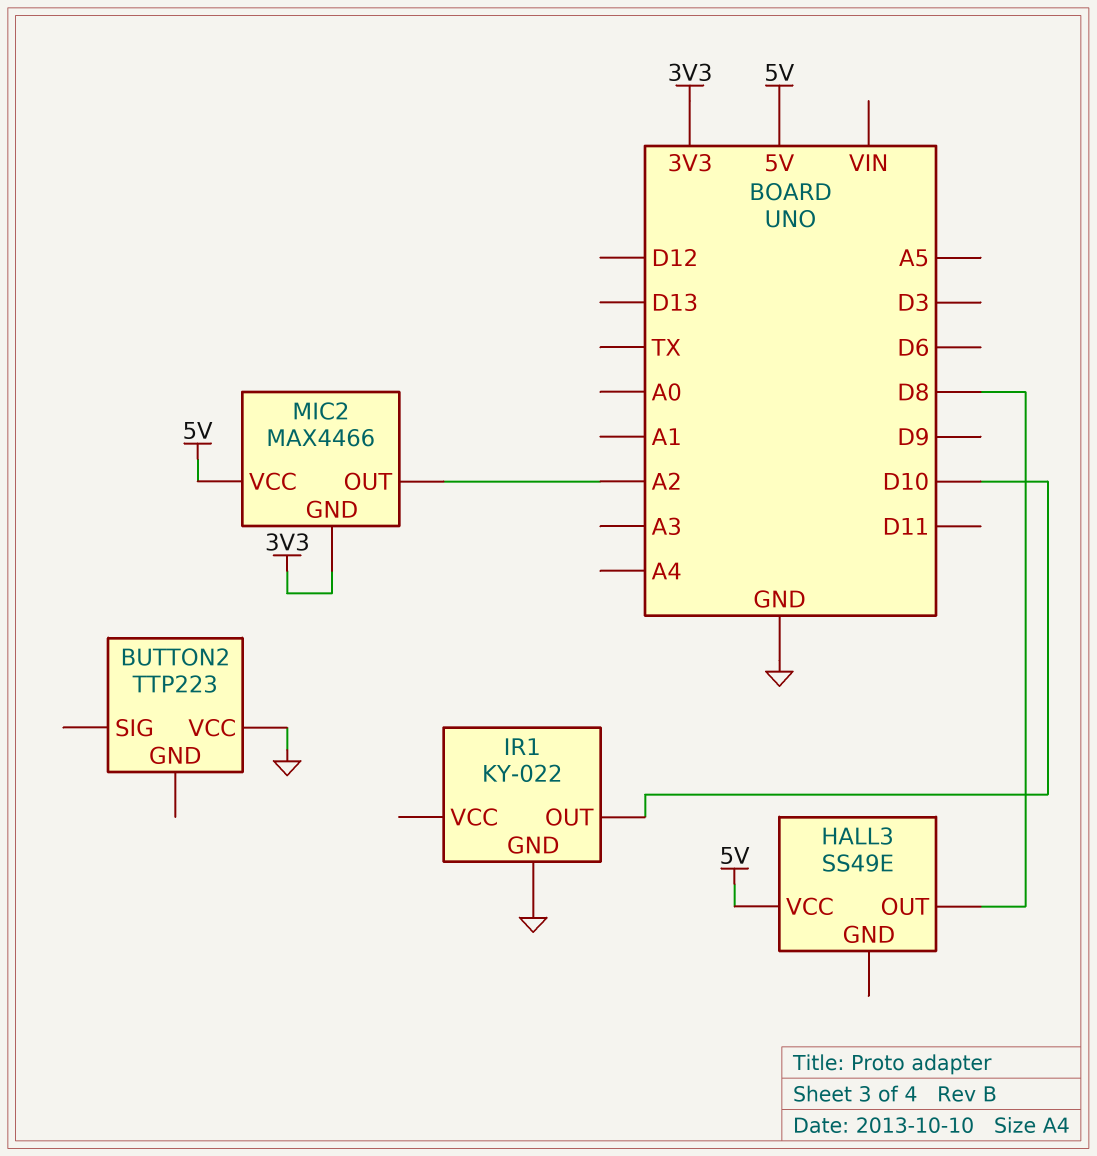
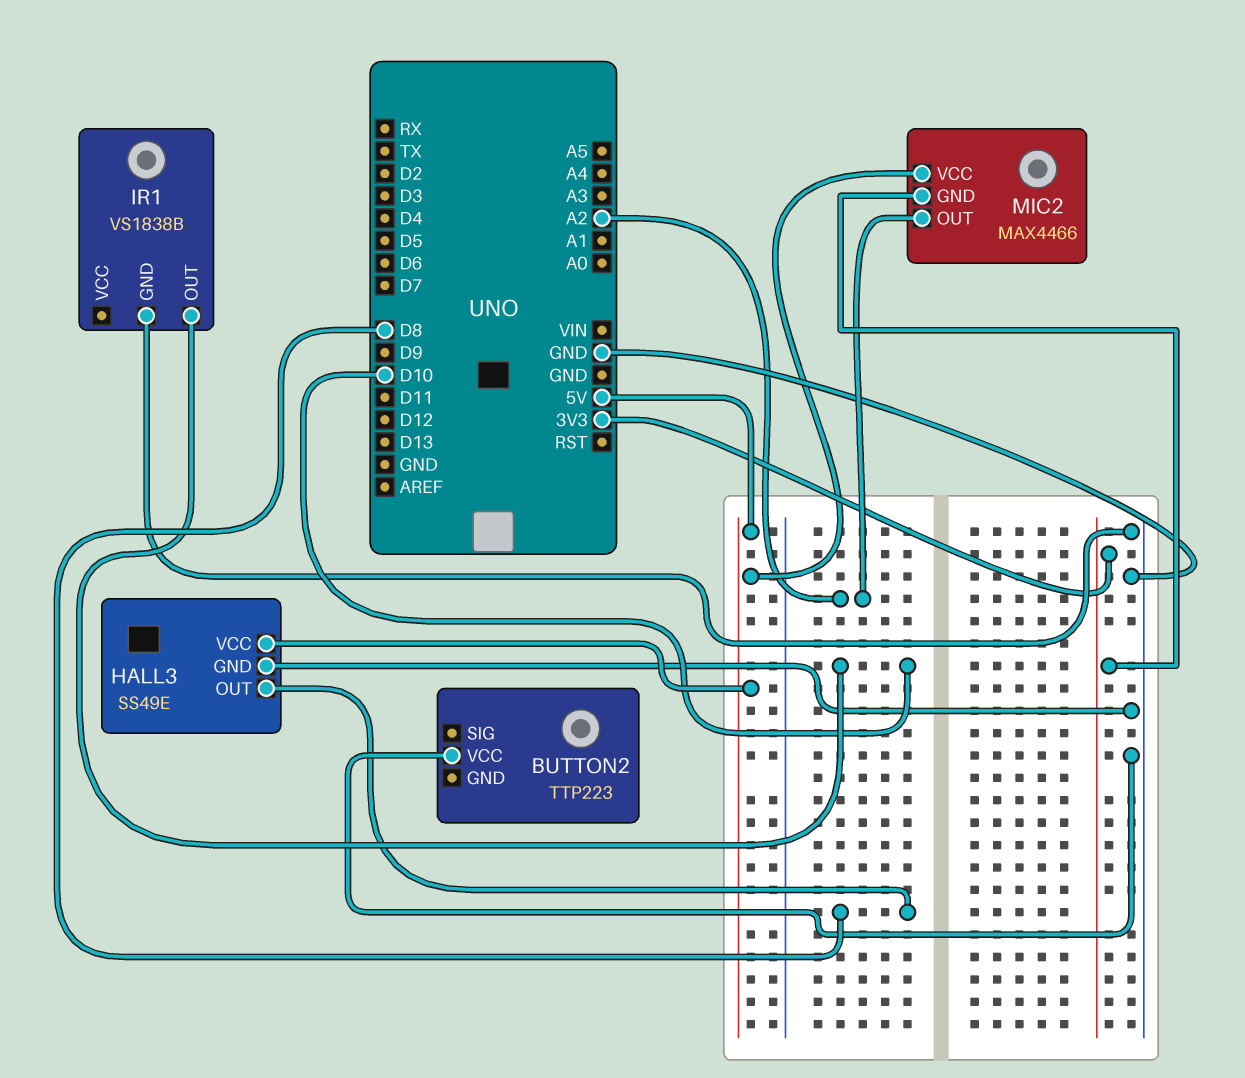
HALL3 pin GND: none -> GND
IR1: KY-022 -> VS1838B

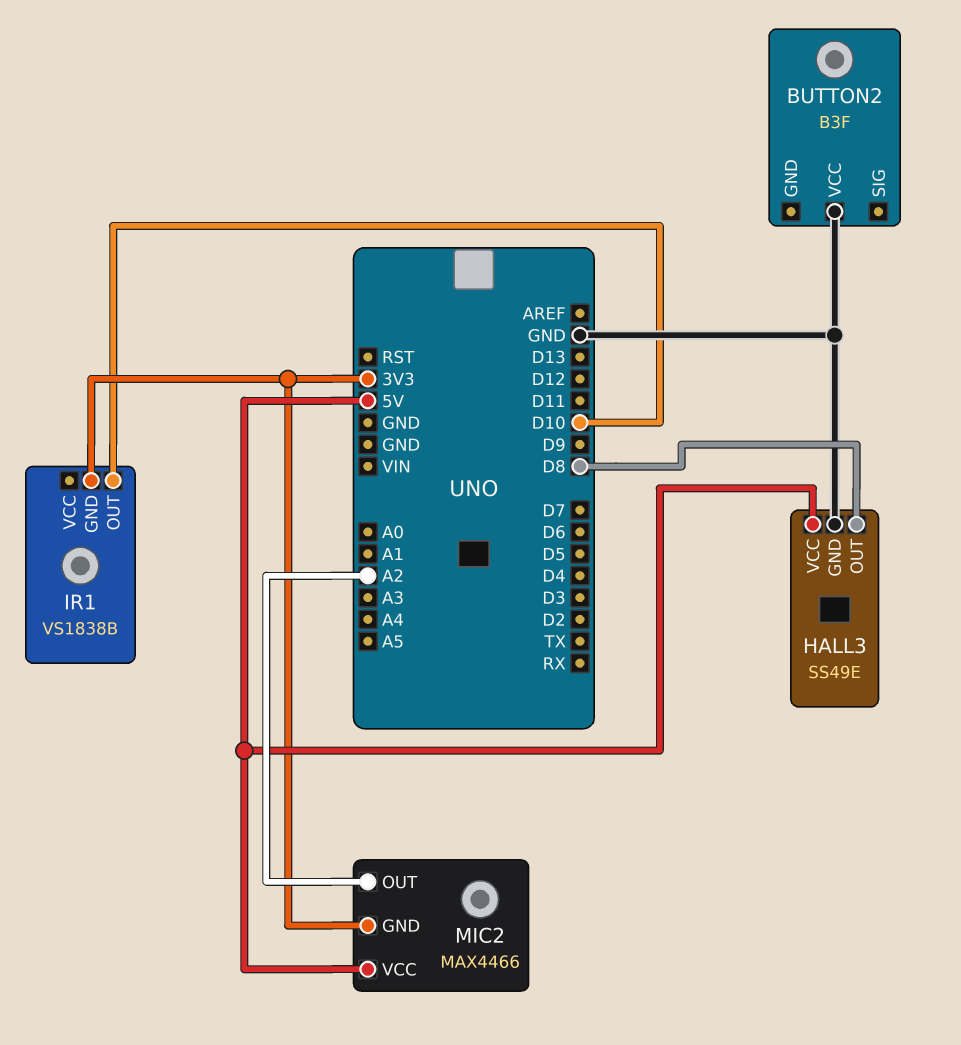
BUTTON2: TTP223 -> B3F
IR1 pin GND: GND -> 3V3

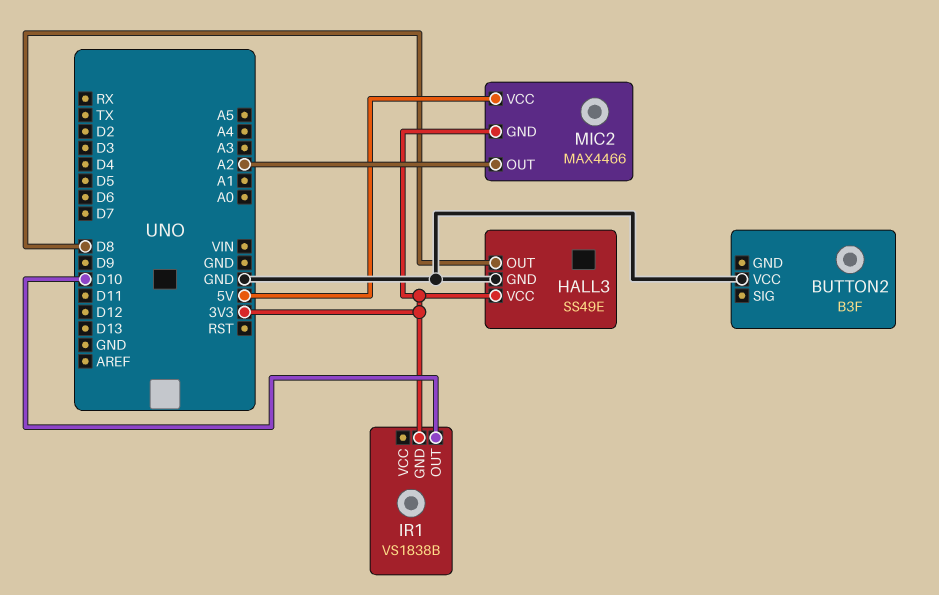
HALL3 pin VCC: 5V -> 3V3

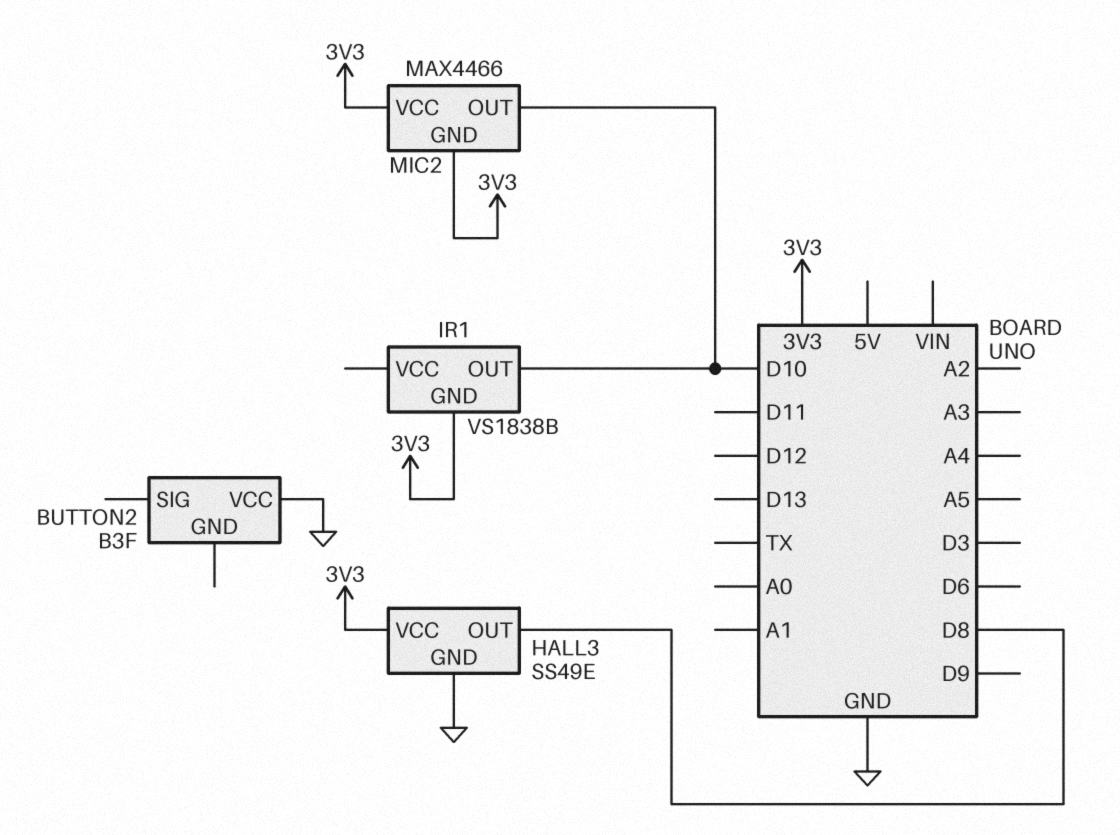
MIC2 pin OUT: A2 -> D10
MIC2 pin VCC: 5V -> 3V3

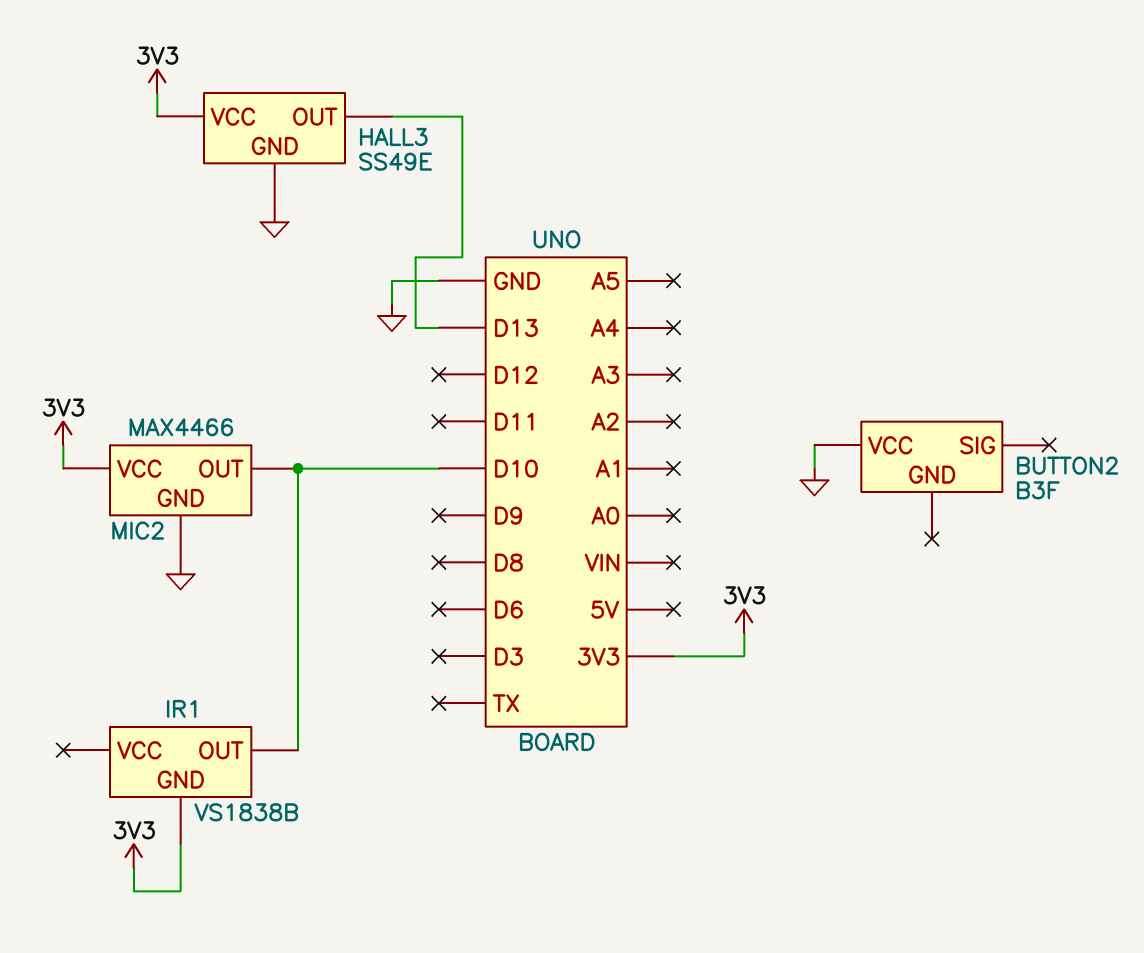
HALL3 pin OUT: D8 -> D13
MIC2 pin GND: 3V3 -> GND

